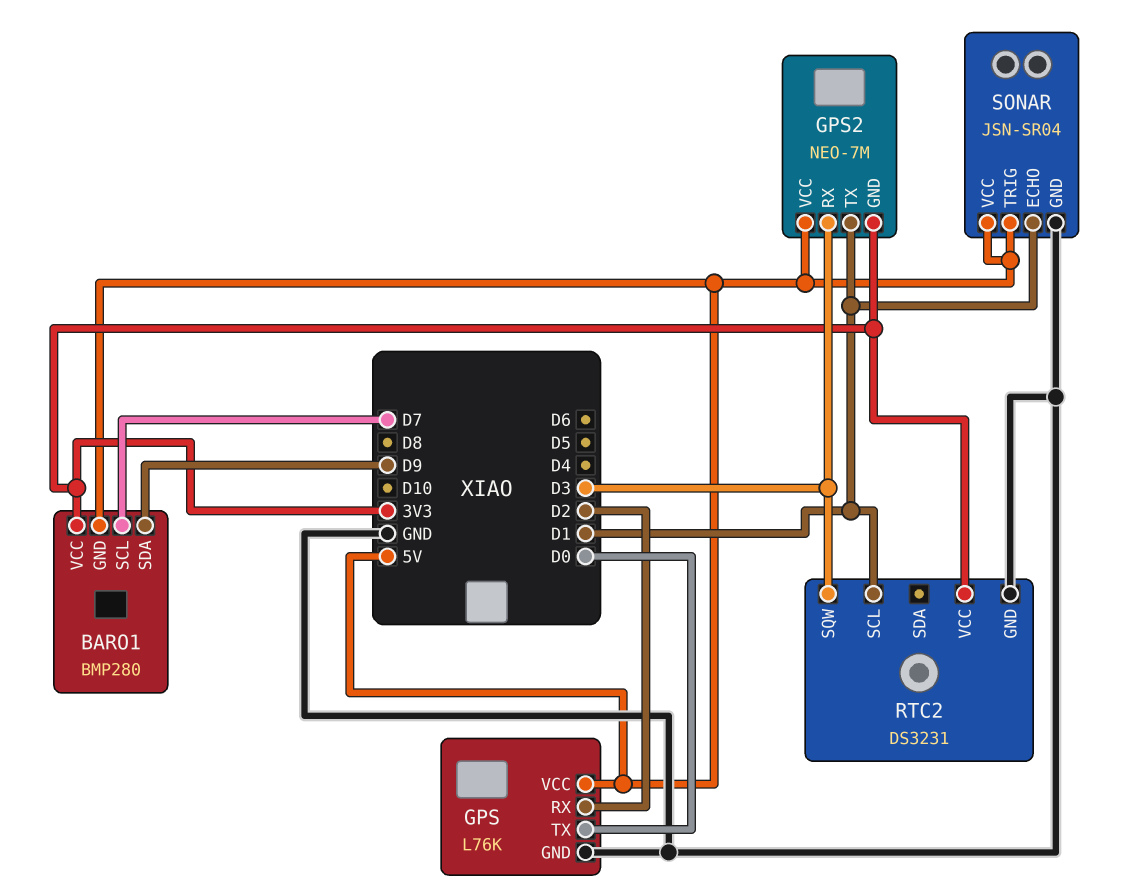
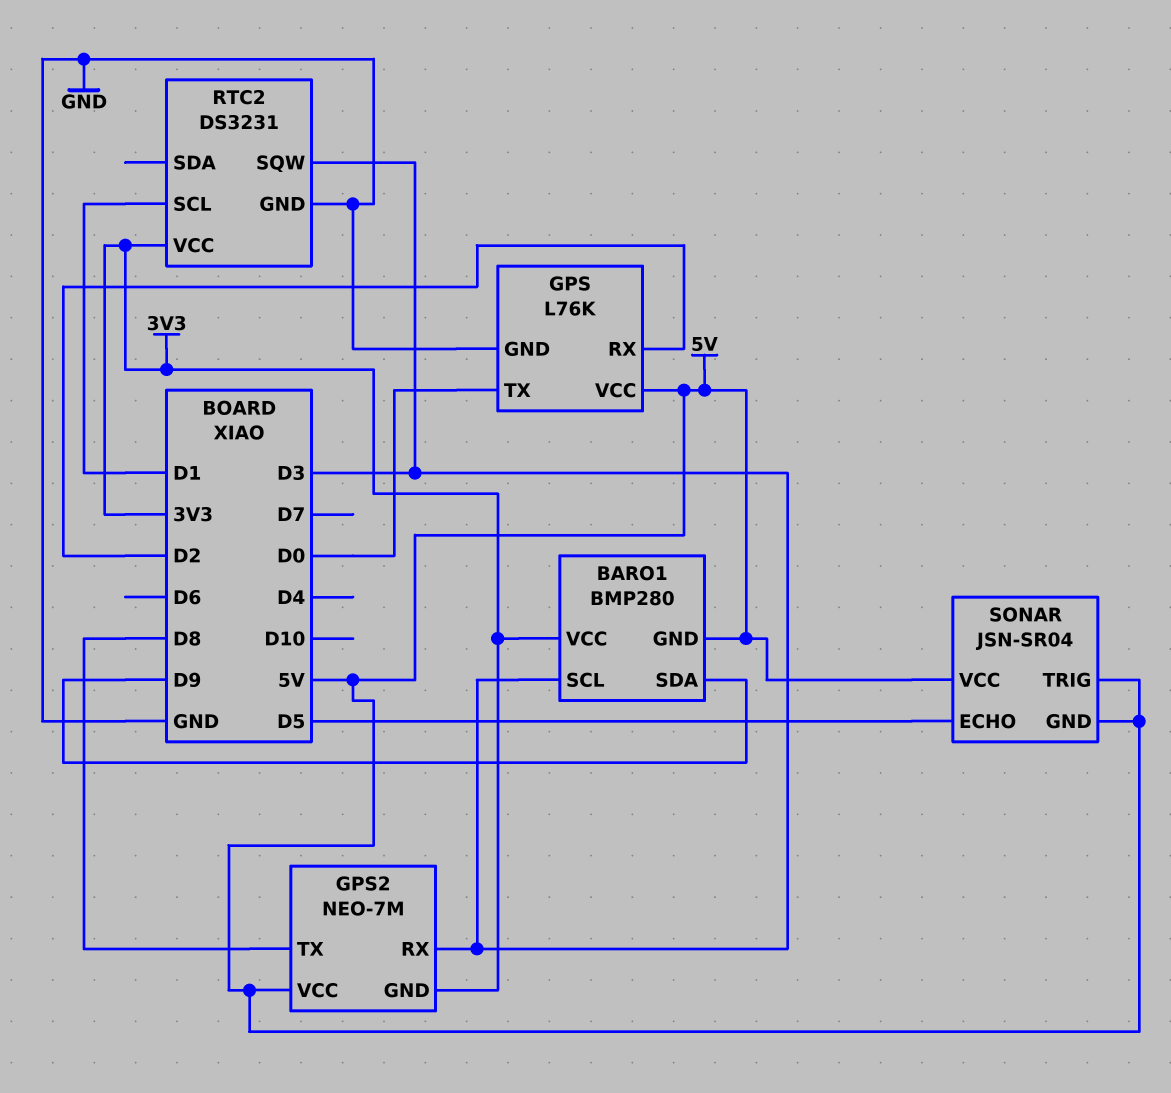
BARO1 pin SCL: D7 -> D3
GPS2 pin TX: D1 -> D8
SONAR pin ECHO: D1 -> D5
SONAR pin GND: GND -> 5V

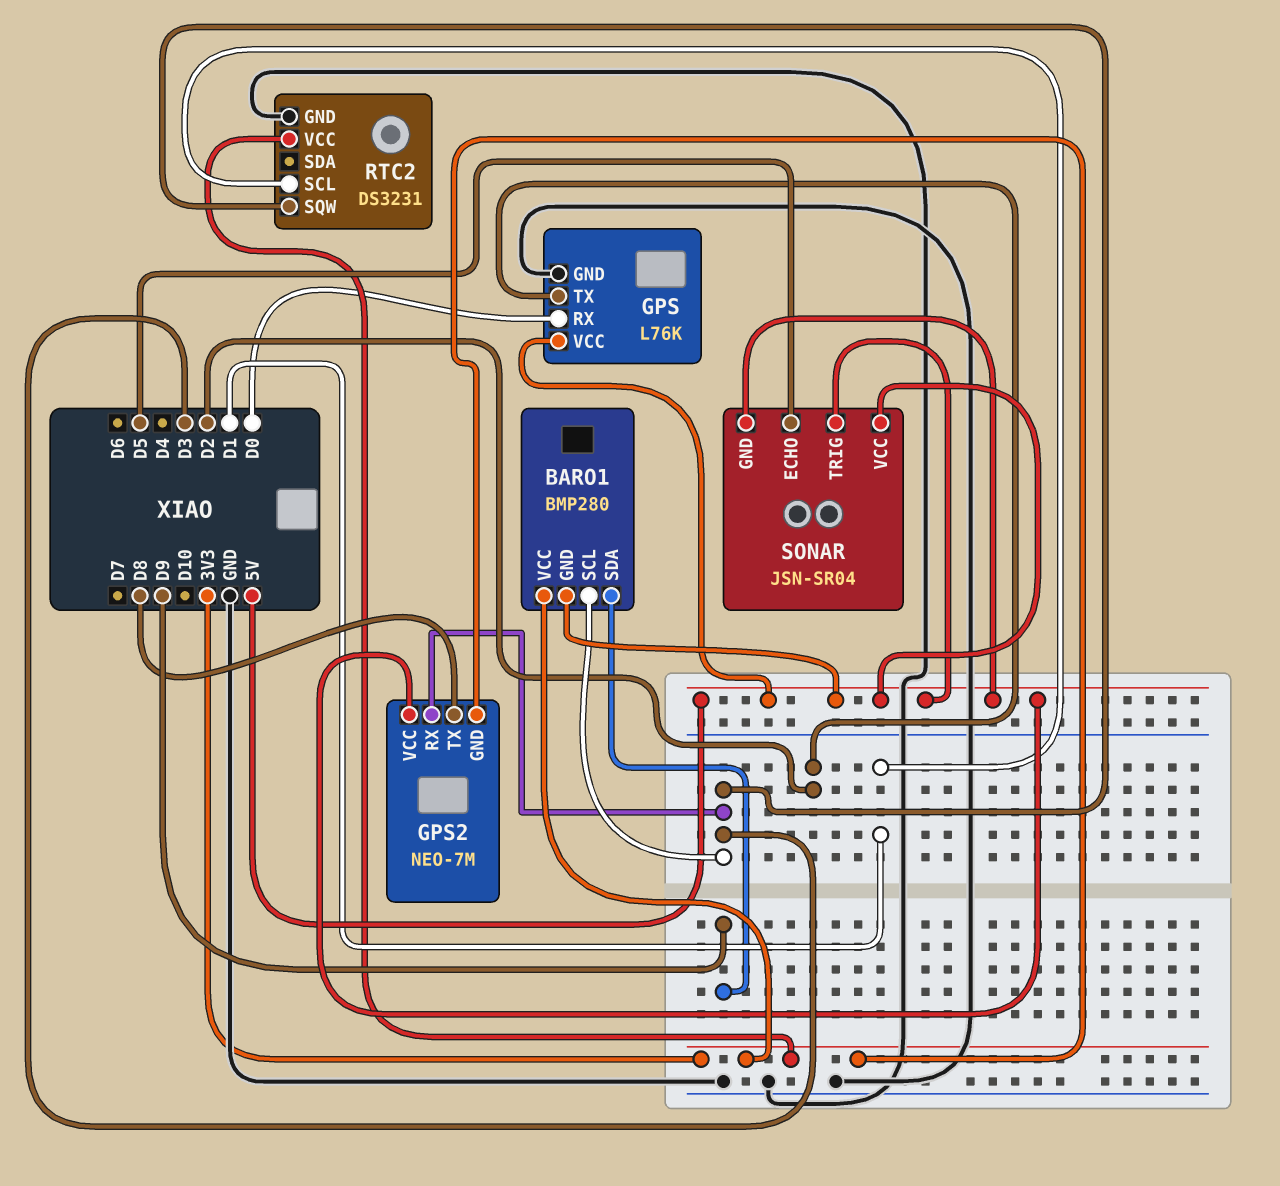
GPS pin RX: D2 -> D0
GPS pin TX: D0 -> D2

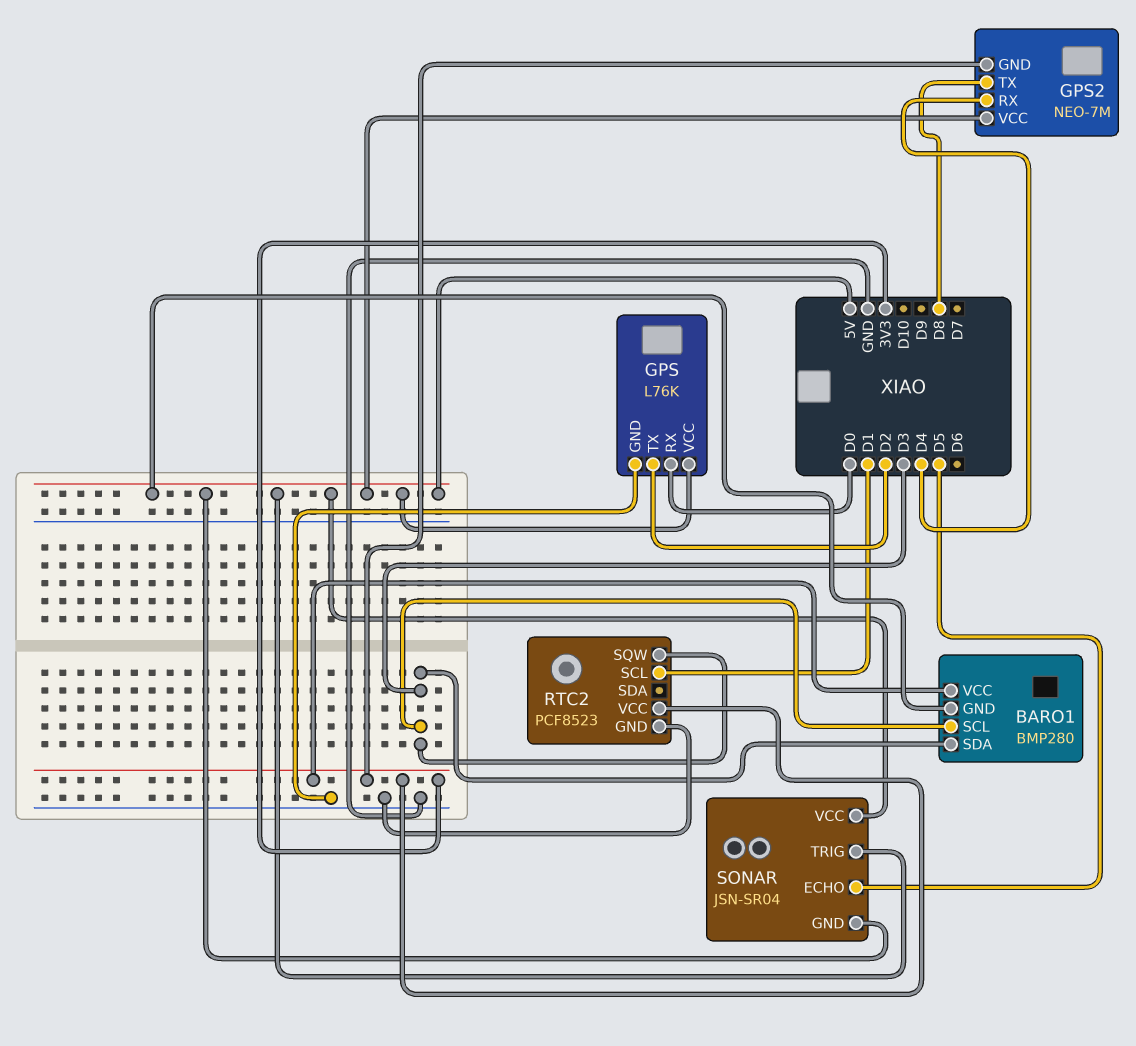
BARO1 pin SDA: D9 -> D3
GPS2 pin RX: D3 -> D4
RTC2: DS3231 -> PCF8523

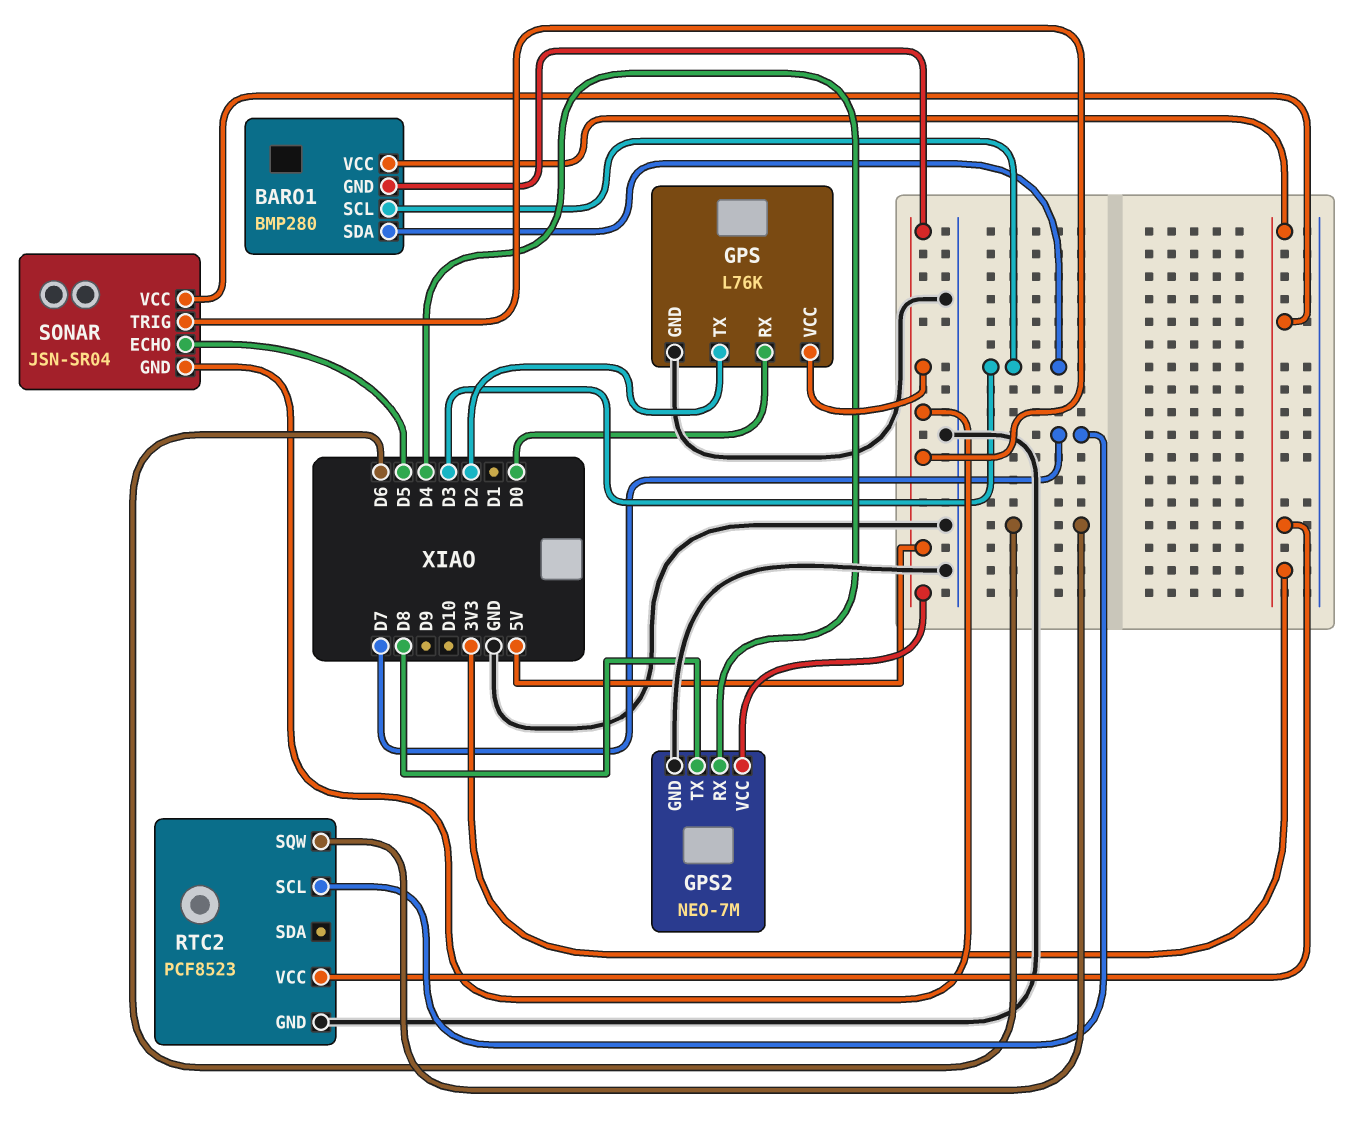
GPS2 pin GND: 3V3 -> GND
RTC2 pin SCL: D1 -> D7
RTC2 pin SQW: D3 -> D6
SONAR pin VCC: 5V -> 3V3

